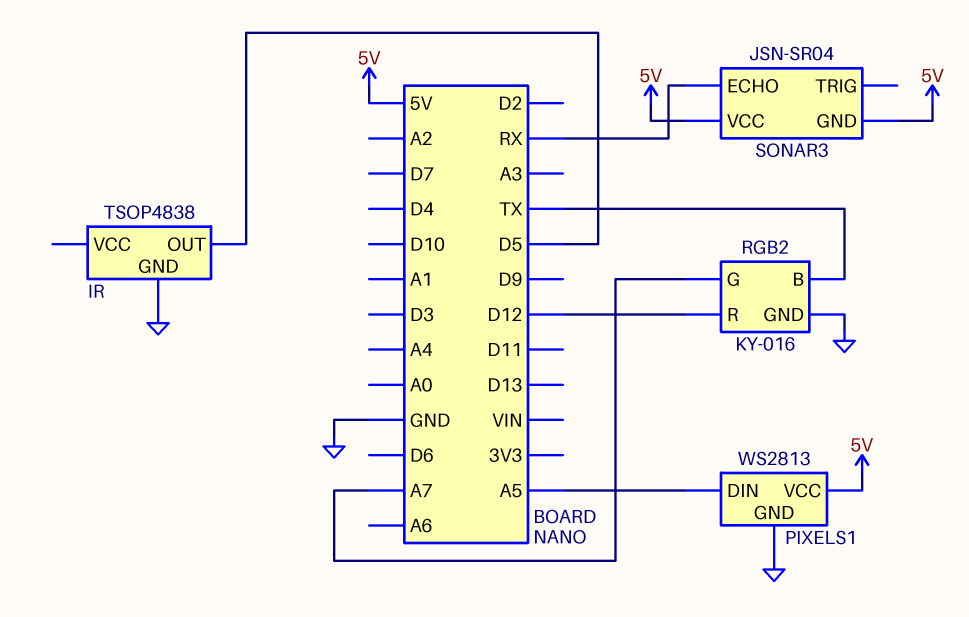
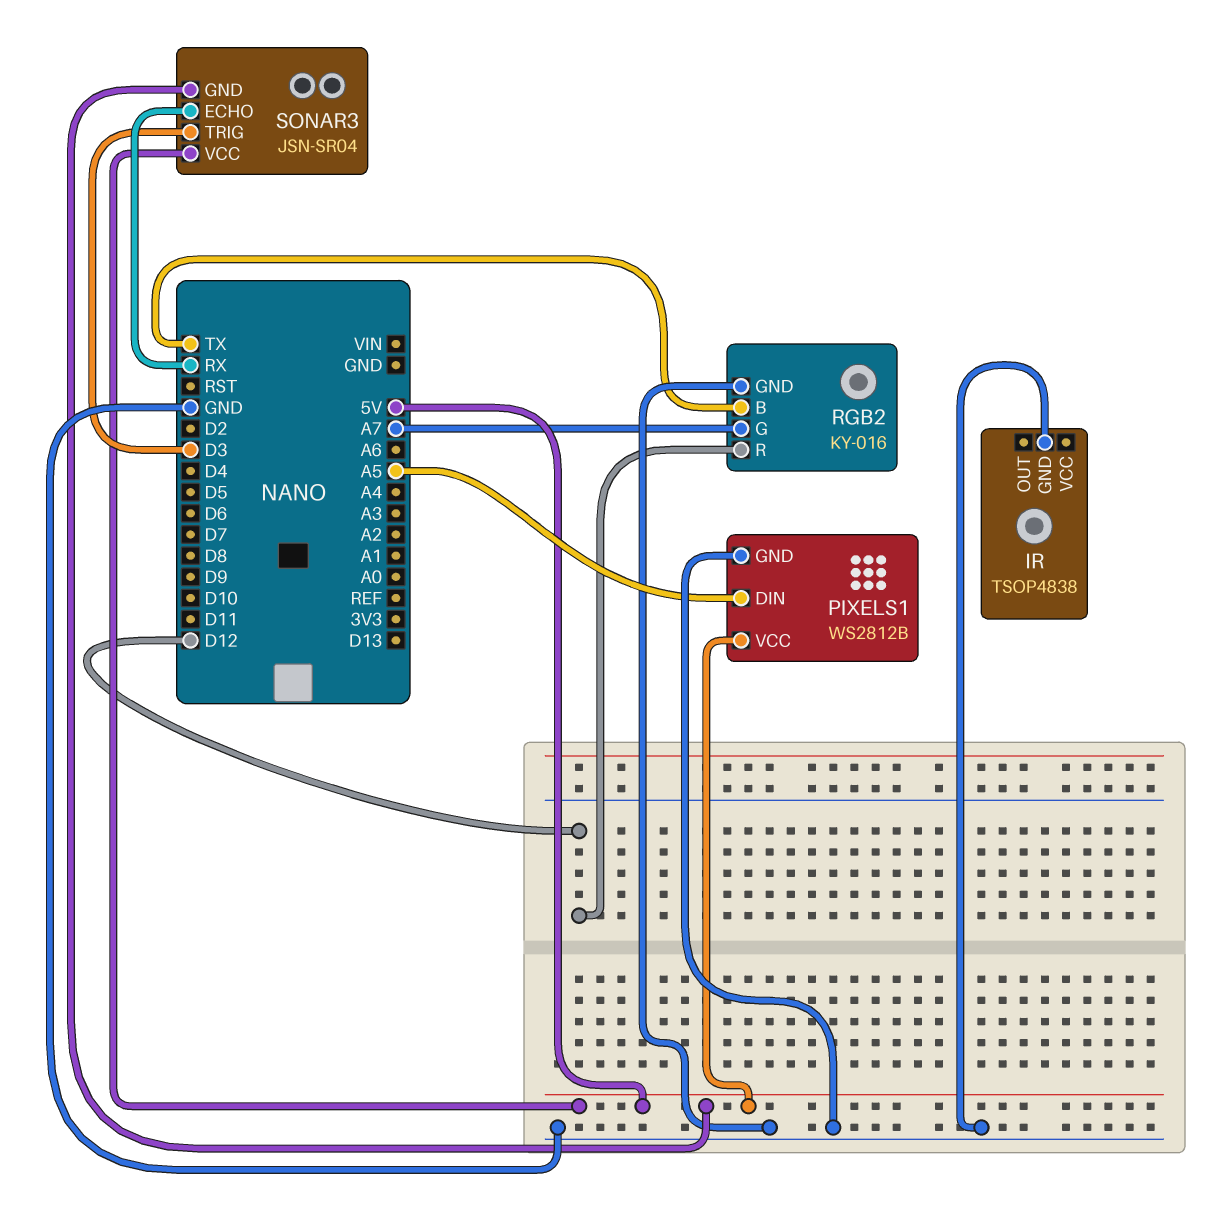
IR pin OUT: D5 -> none
PIXELS1: WS2813 -> WS2812B
SONAR3 pin TRIG: none -> D3

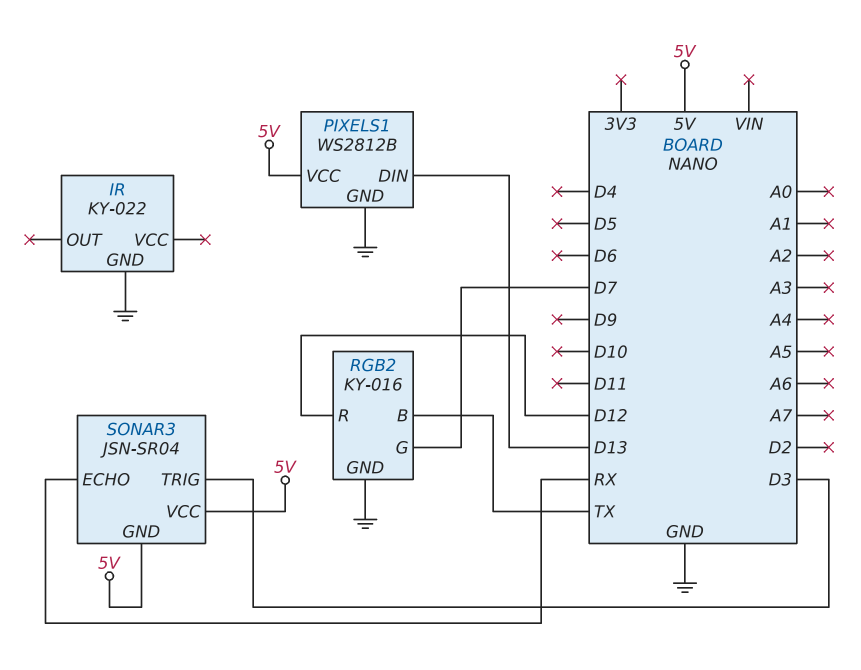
IR: TSOP4838 -> KY-022
PIXELS1 pin DIN: A5 -> D13
RGB2 pin G: A7 -> D7

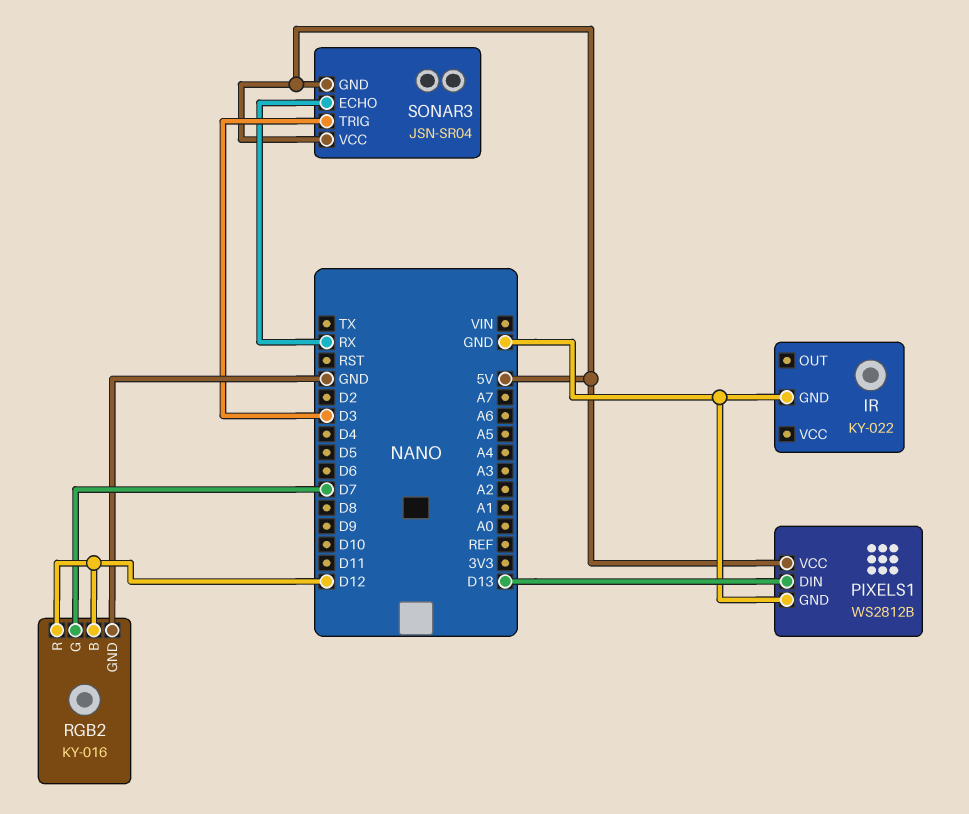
RGB2 pin B: TX -> D12

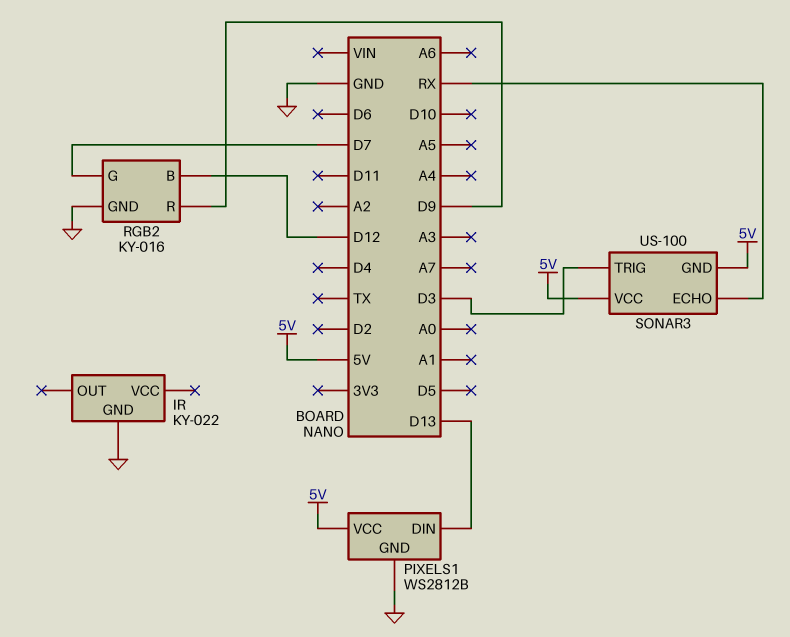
RGB2 pin R: D12 -> D9
SONAR3: JSN-SR04 -> US-100

